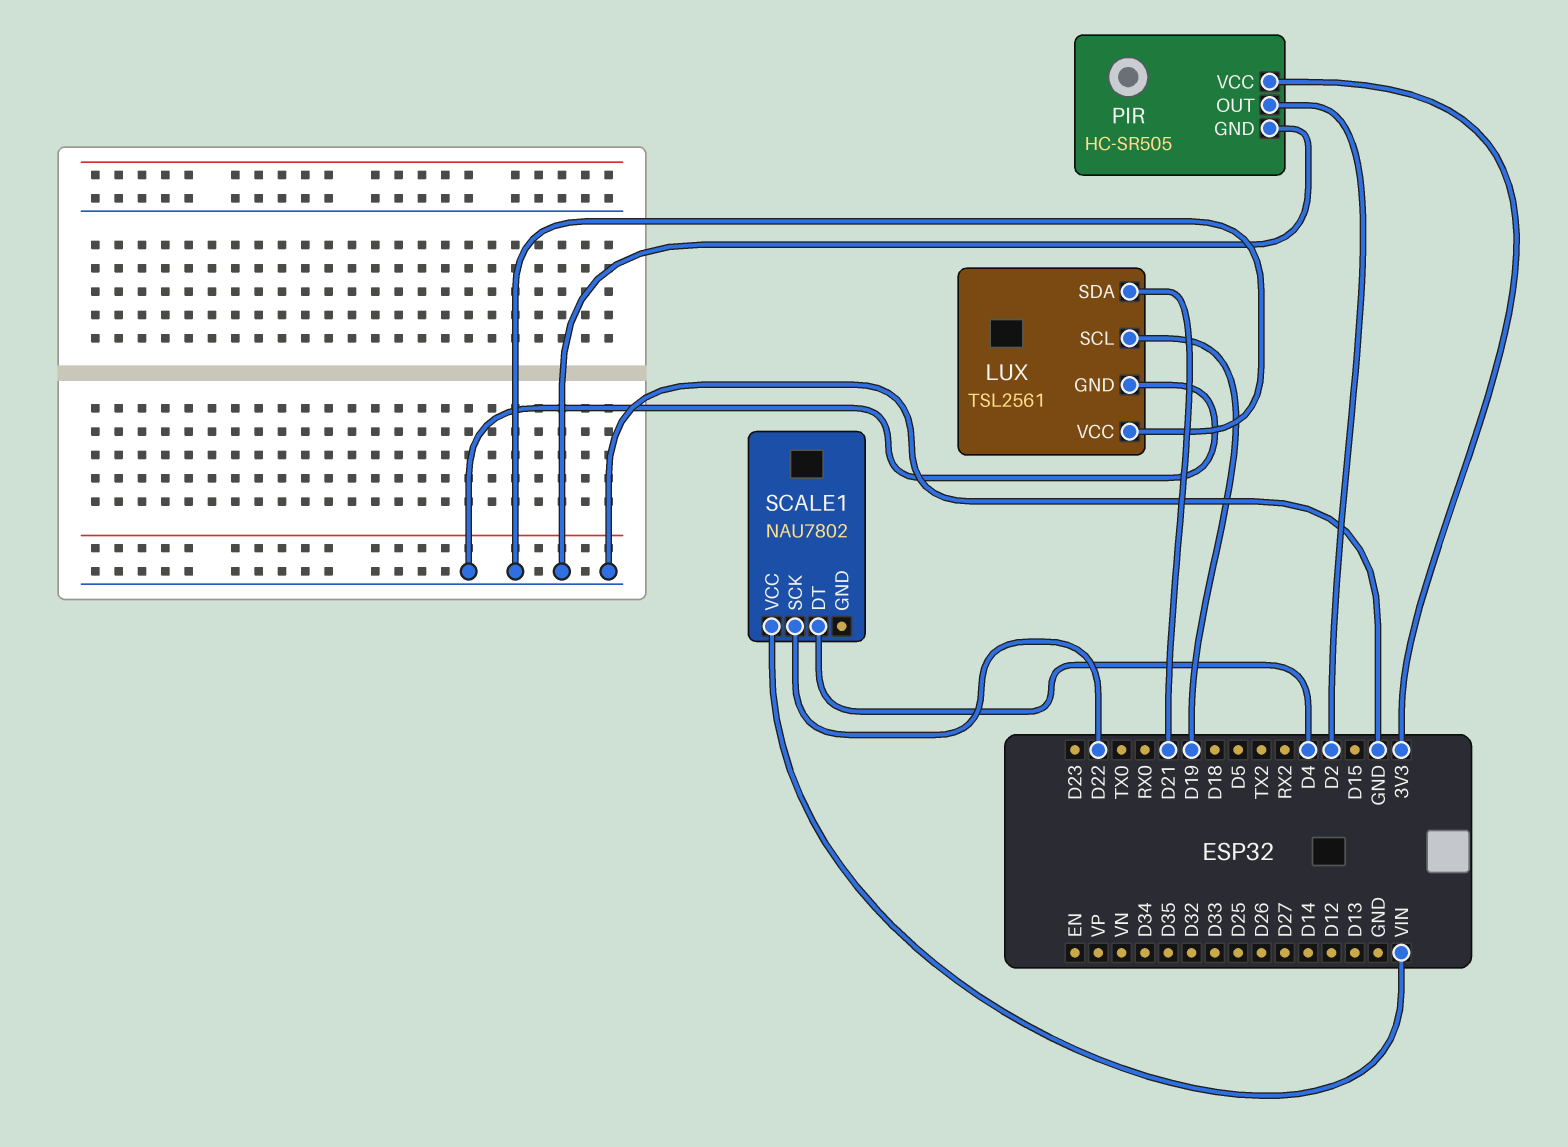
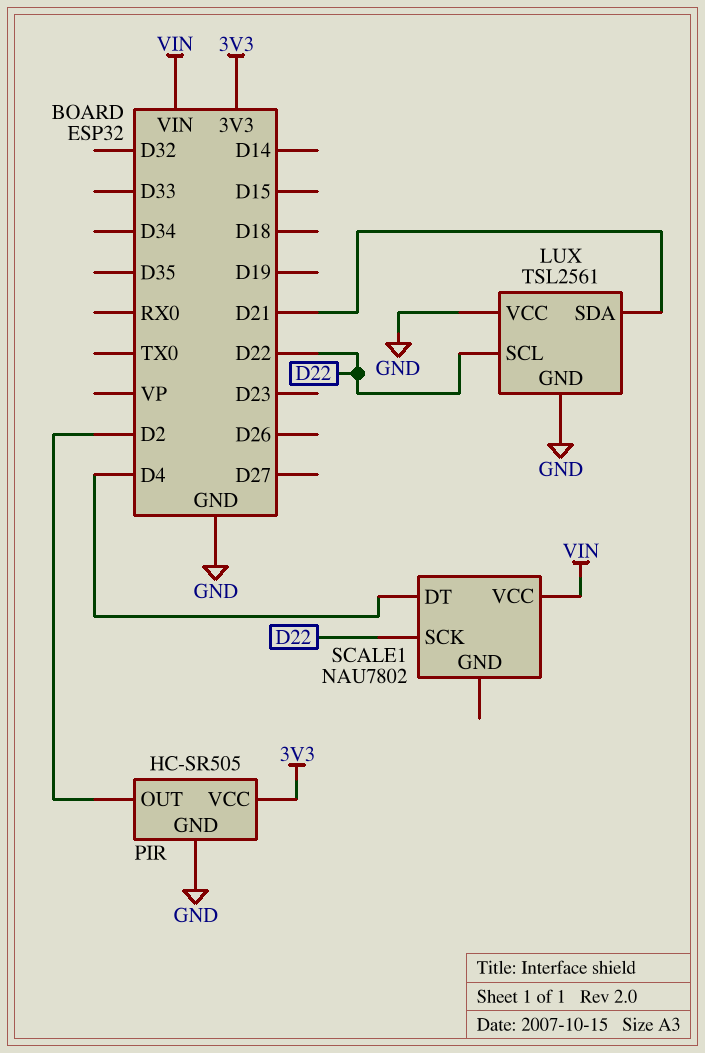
LUX pin SCL: D19 -> D22

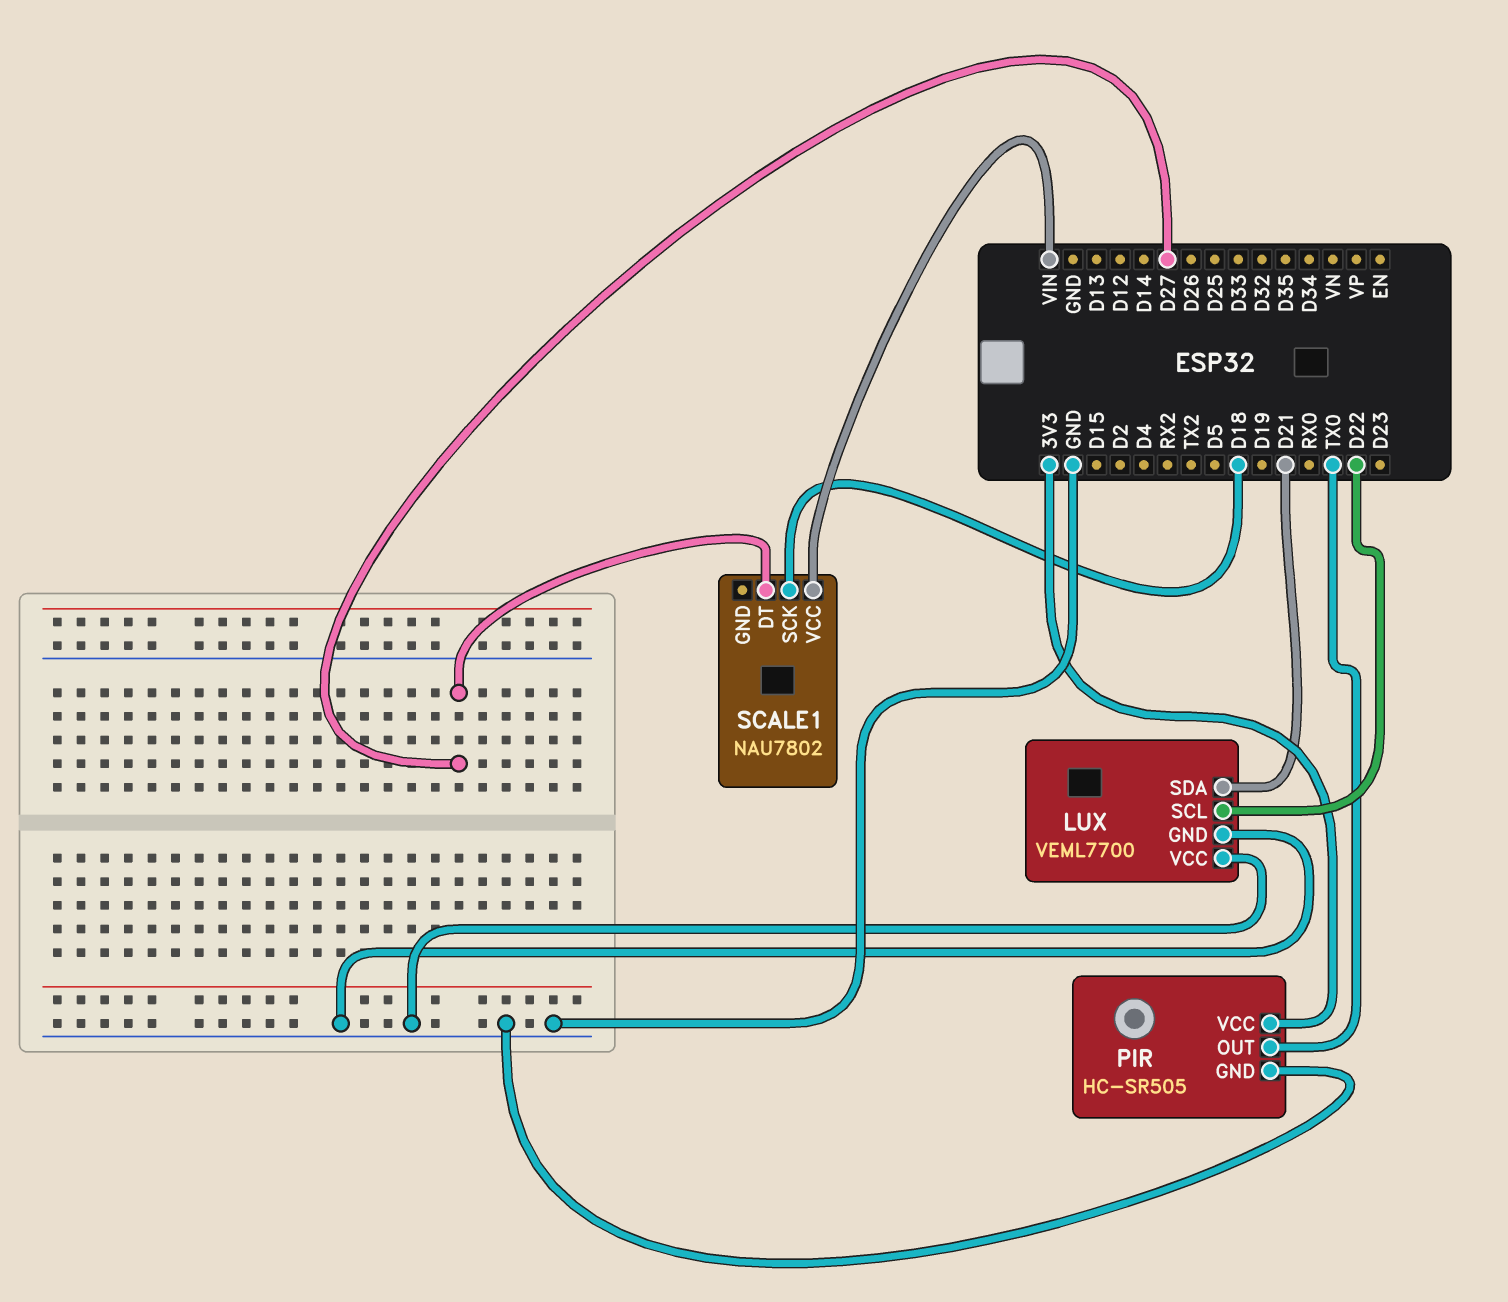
LUX: TSL2561 -> VEML7700
PIR pin OUT: D2 -> TX0
SCALE1 pin DT: D4 -> D27
SCALE1 pin SCK: D22 -> D18

